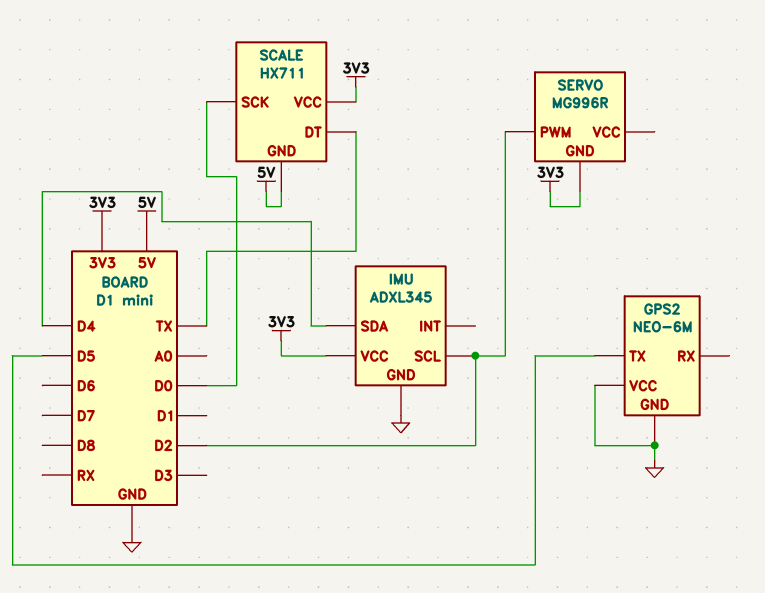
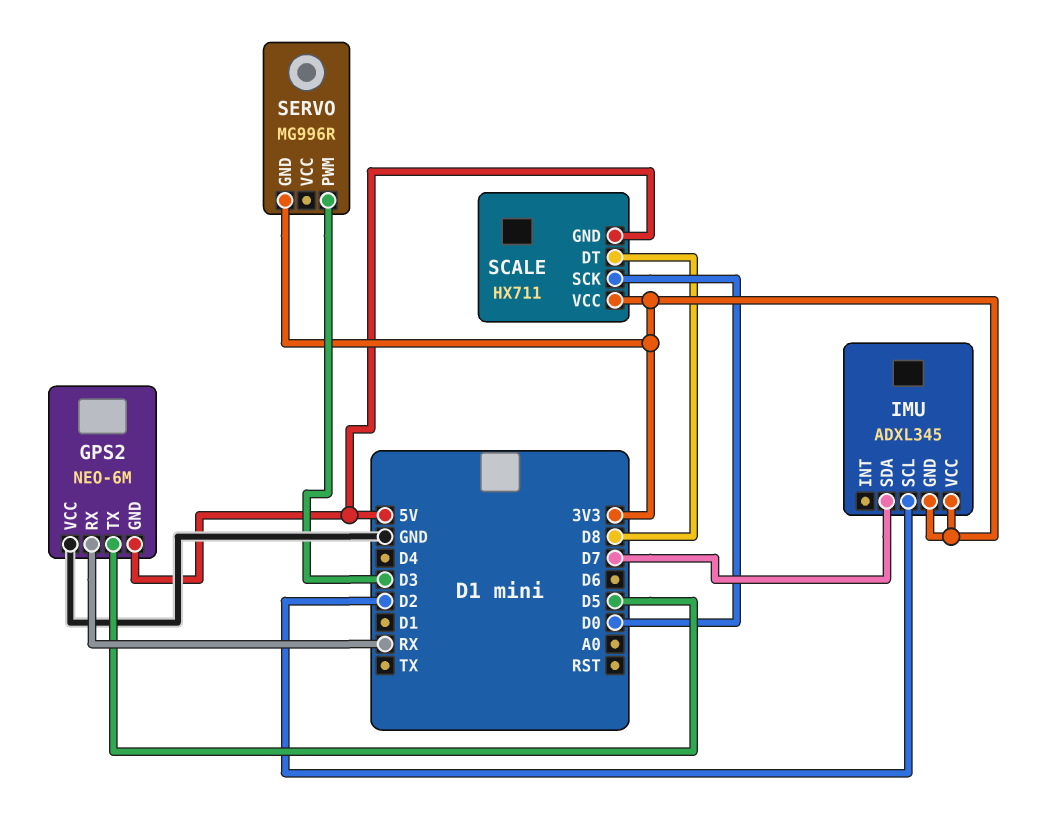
GPS2 pin GND: GND -> 5V
GPS2 pin RX: none -> RX
IMU pin GND: GND -> 3V3
IMU pin SDA: D4 -> D7
SCALE pin DT: TX -> D8
SERVO pin PWM: D2 -> D3

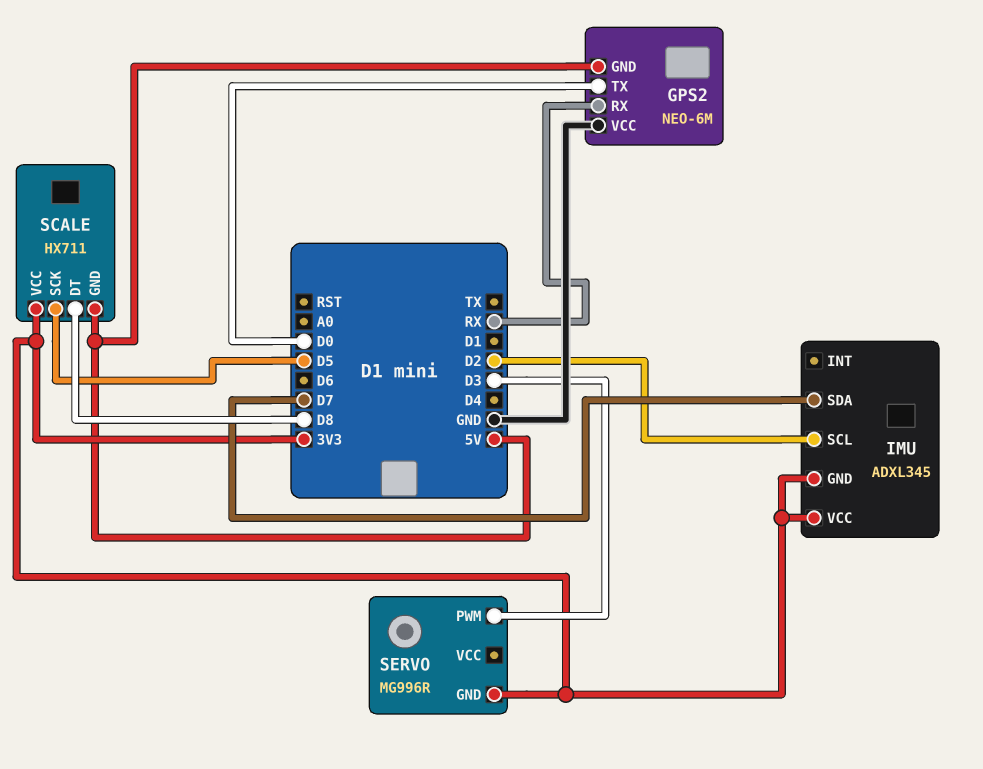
GPS2 pin TX: D5 -> D0
SCALE pin SCK: D0 -> D5

